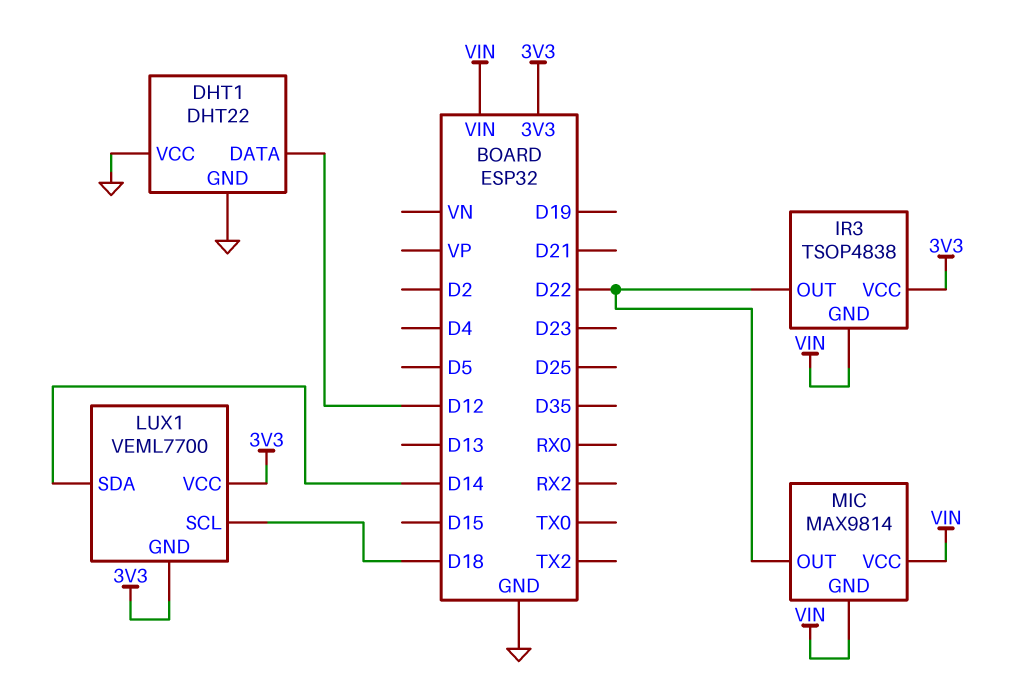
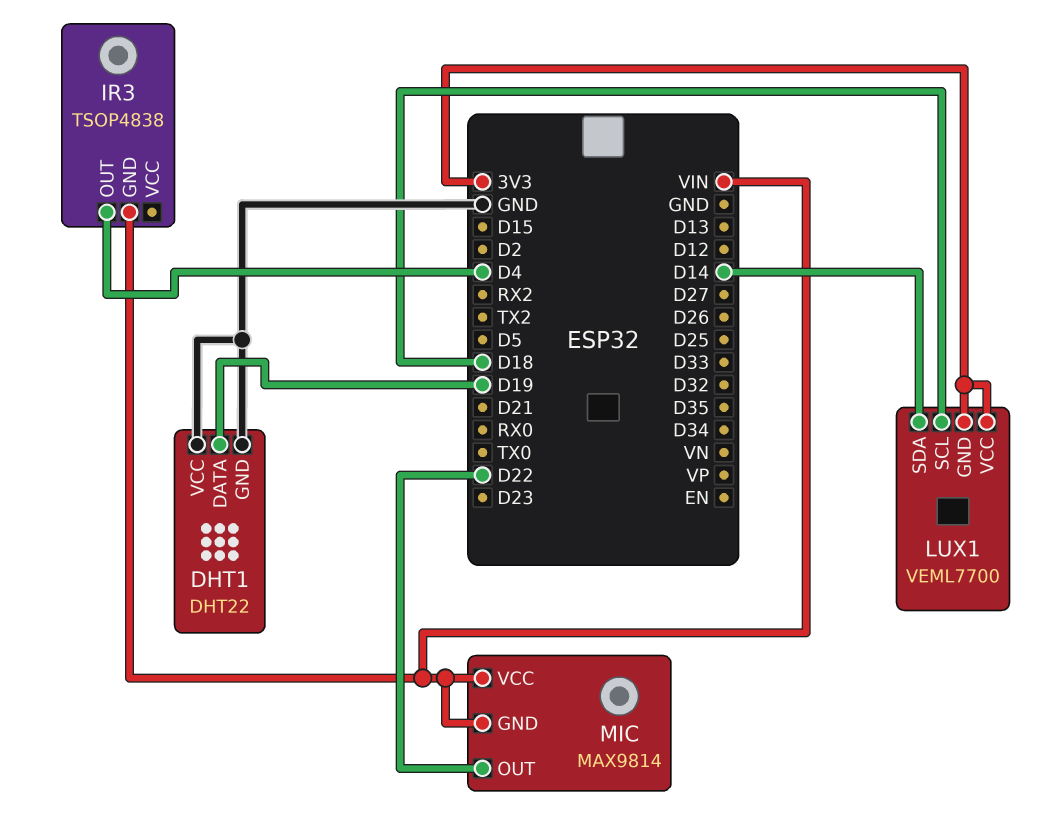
DHT1 pin DATA: D12 -> D19
IR3 pin OUT: D22 -> D4
IR3 pin VCC: 3V3 -> none

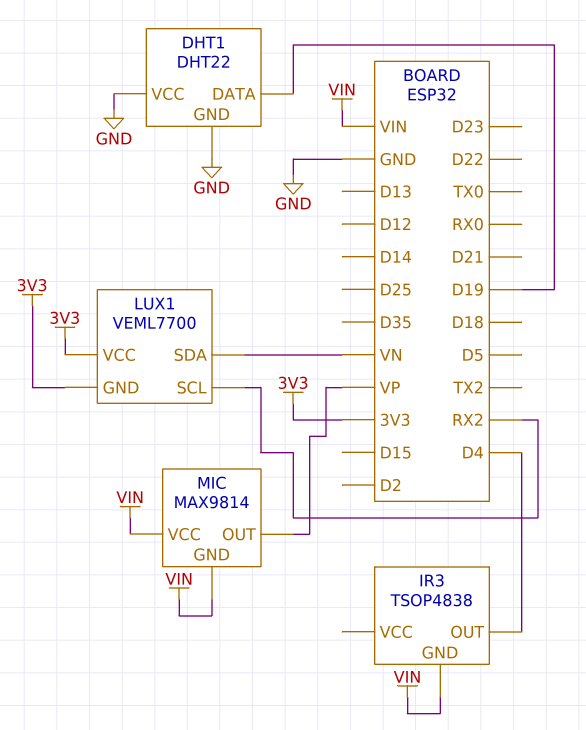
LUX1 pin SCL: D18 -> RX2
LUX1 pin SDA: D14 -> VN
MIC pin OUT: D22 -> VP

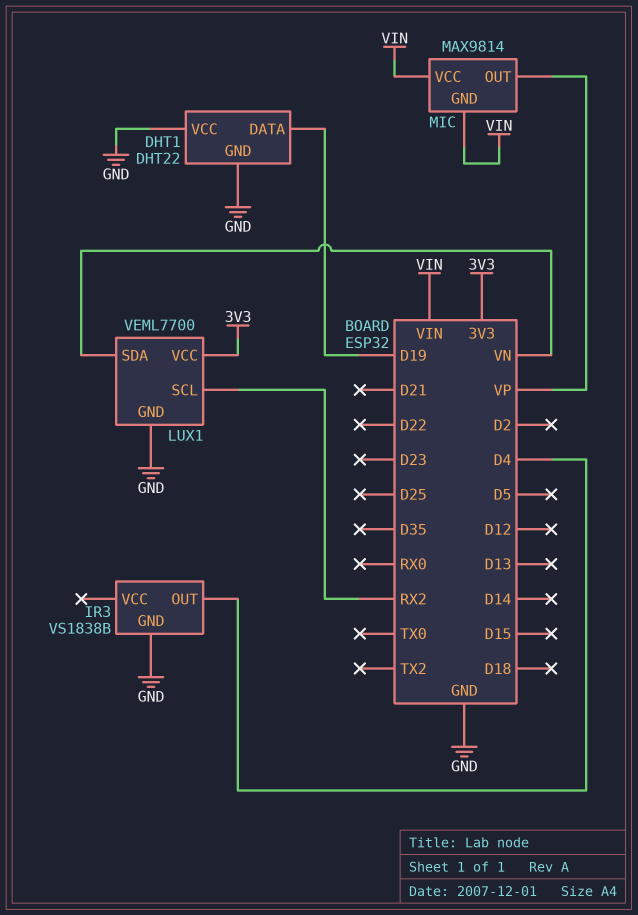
IR3: TSOP4838 -> VS1838B
IR3 pin GND: VIN -> GND
LUX1 pin GND: 3V3 -> GND

